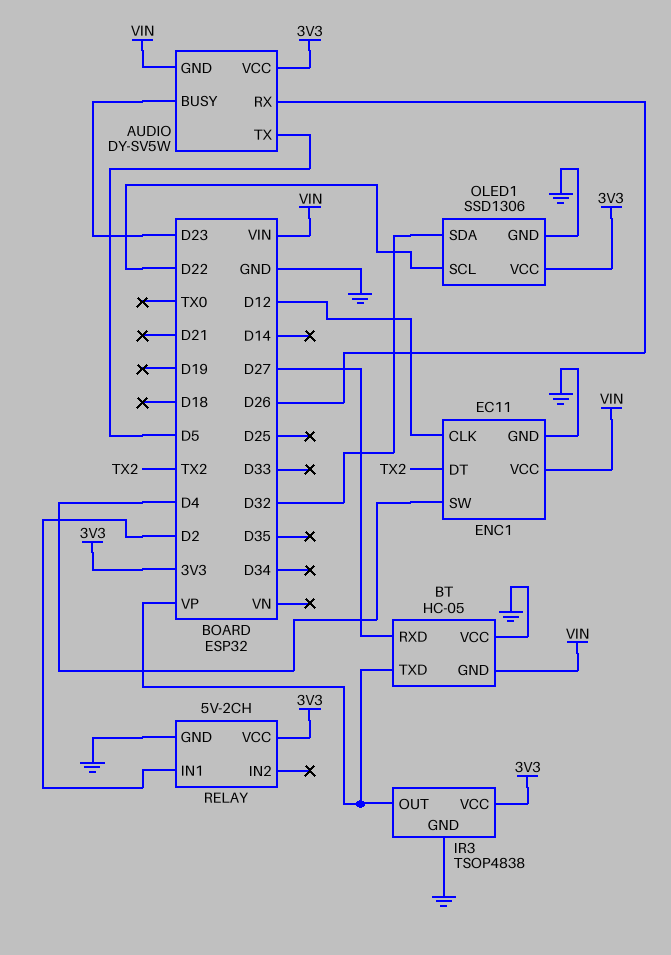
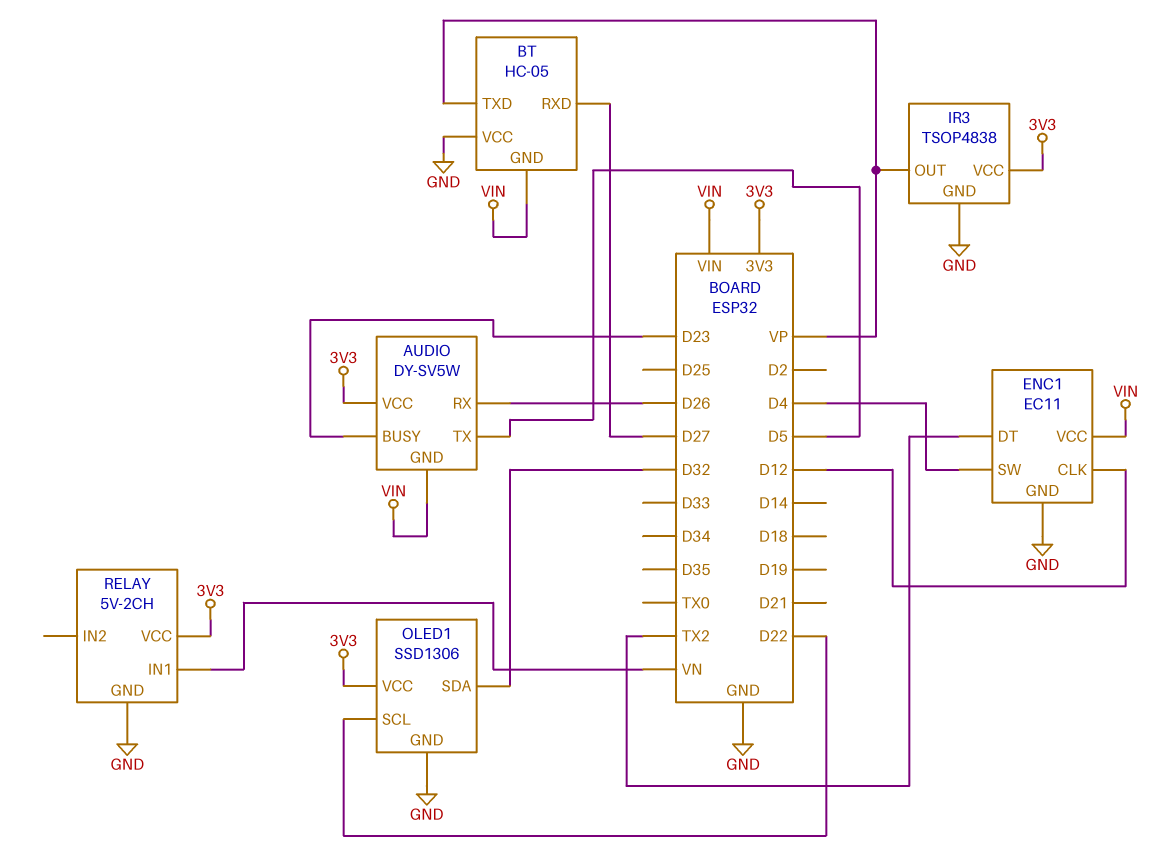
RELAY pin IN1: D2 -> VN

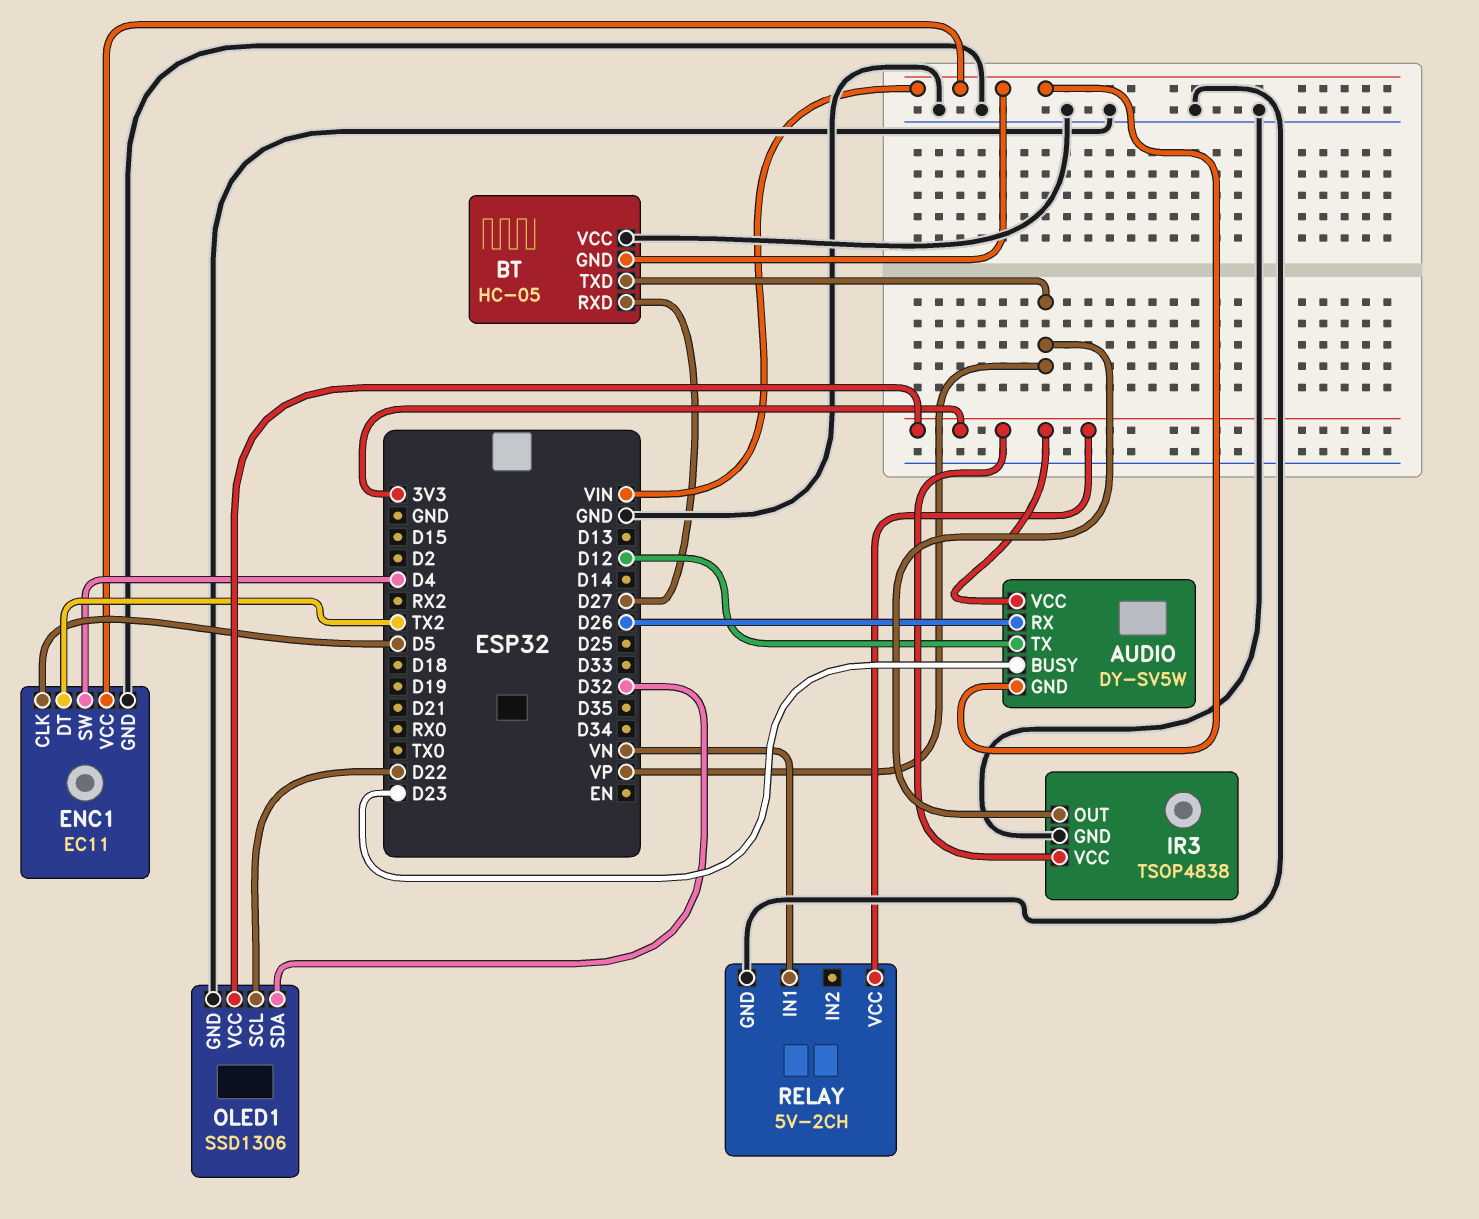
AUDIO pin TX: D5 -> D12
ENC1 pin CLK: D12 -> D5

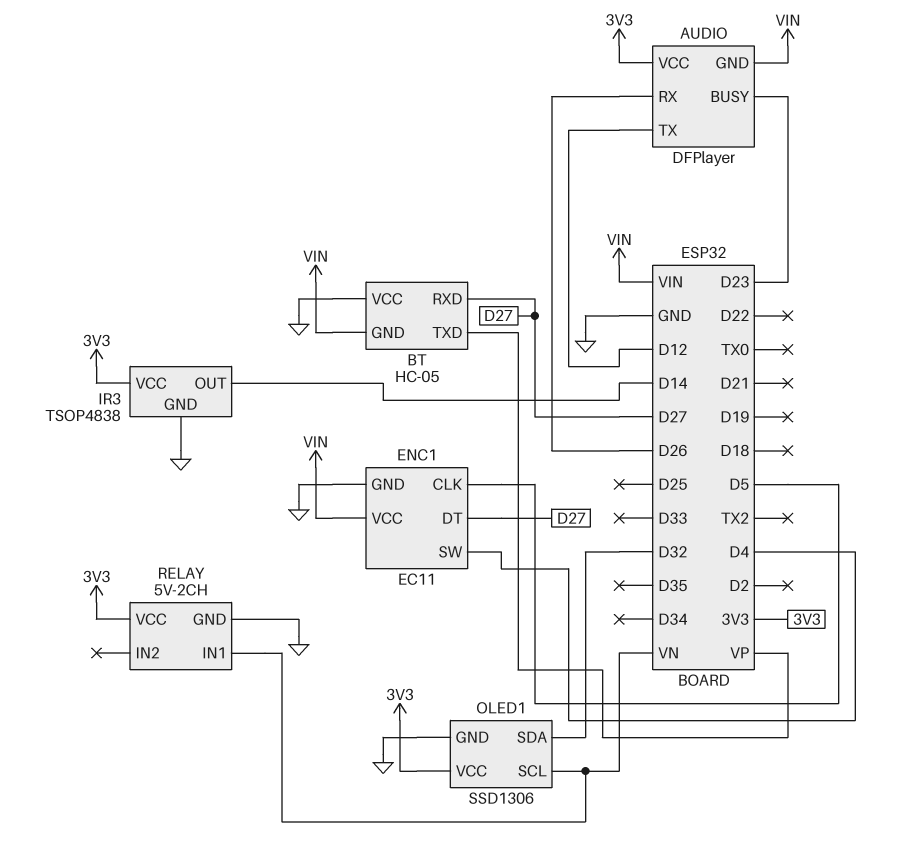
AUDIO: DY-SV5W -> DFPlayer
ENC1 pin DT: TX2 -> D27
IR3 pin OUT: VP -> D14
OLED1 pin SCL: D22 -> VN

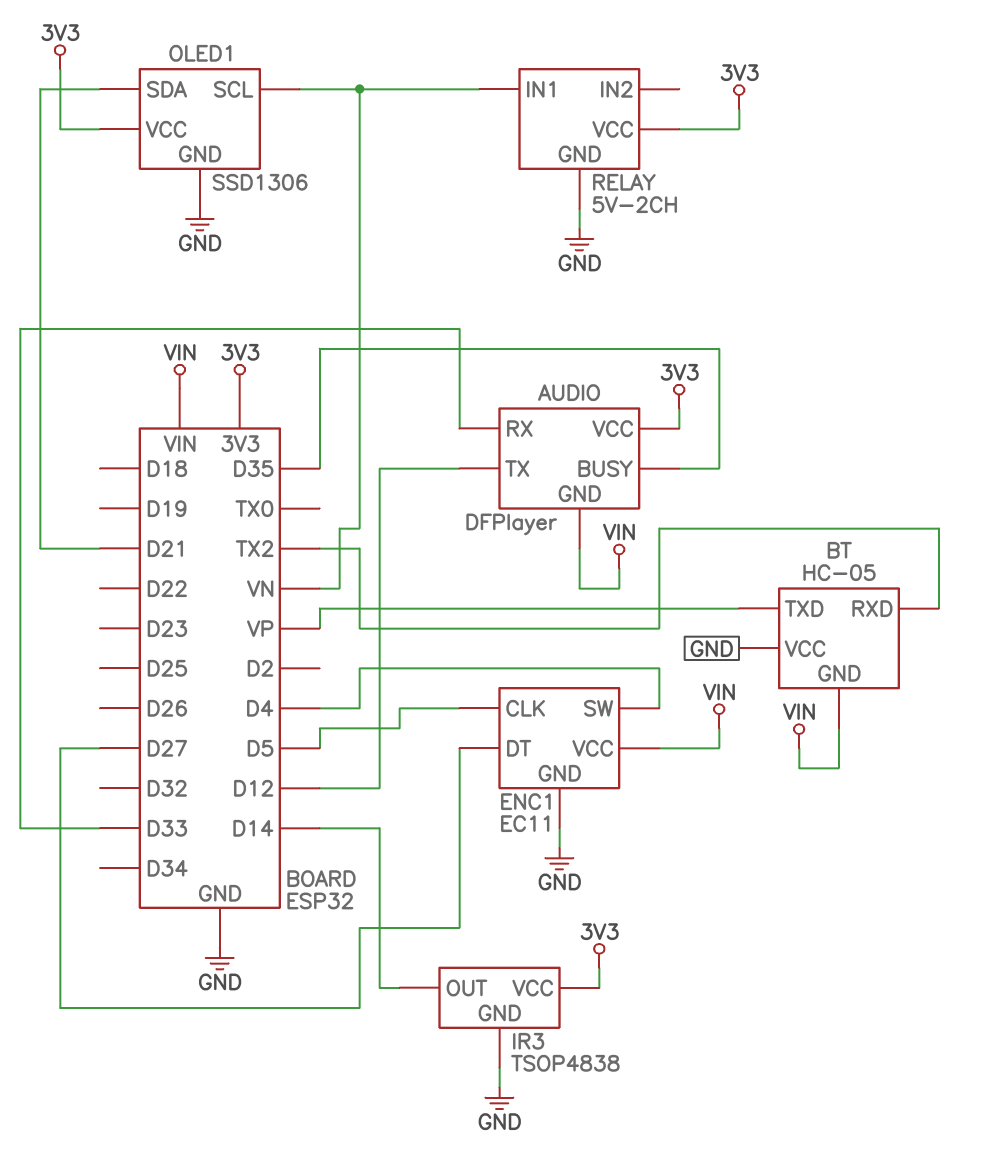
AUDIO pin BUSY: D23 -> D35
AUDIO pin RX: D26 -> D33
BT pin RXD: D27 -> TX2
OLED1 pin SDA: D32 -> D21

